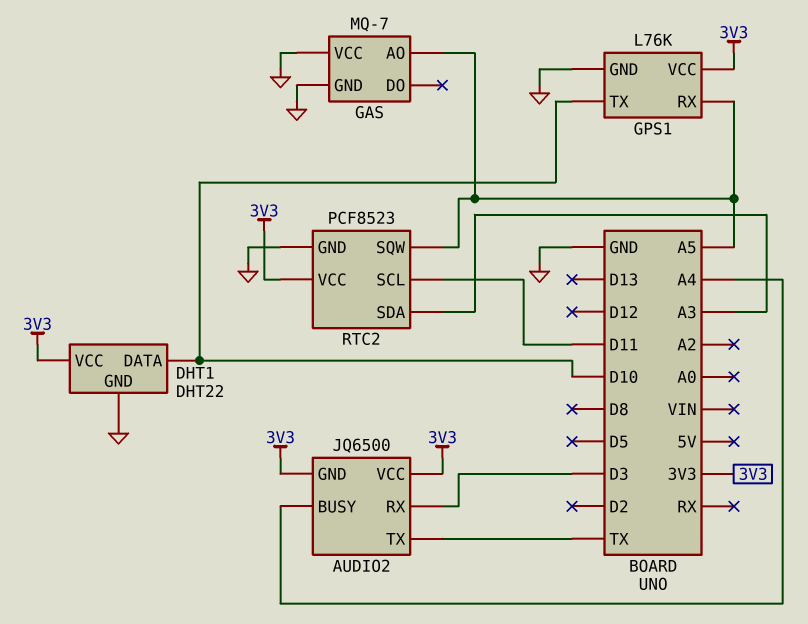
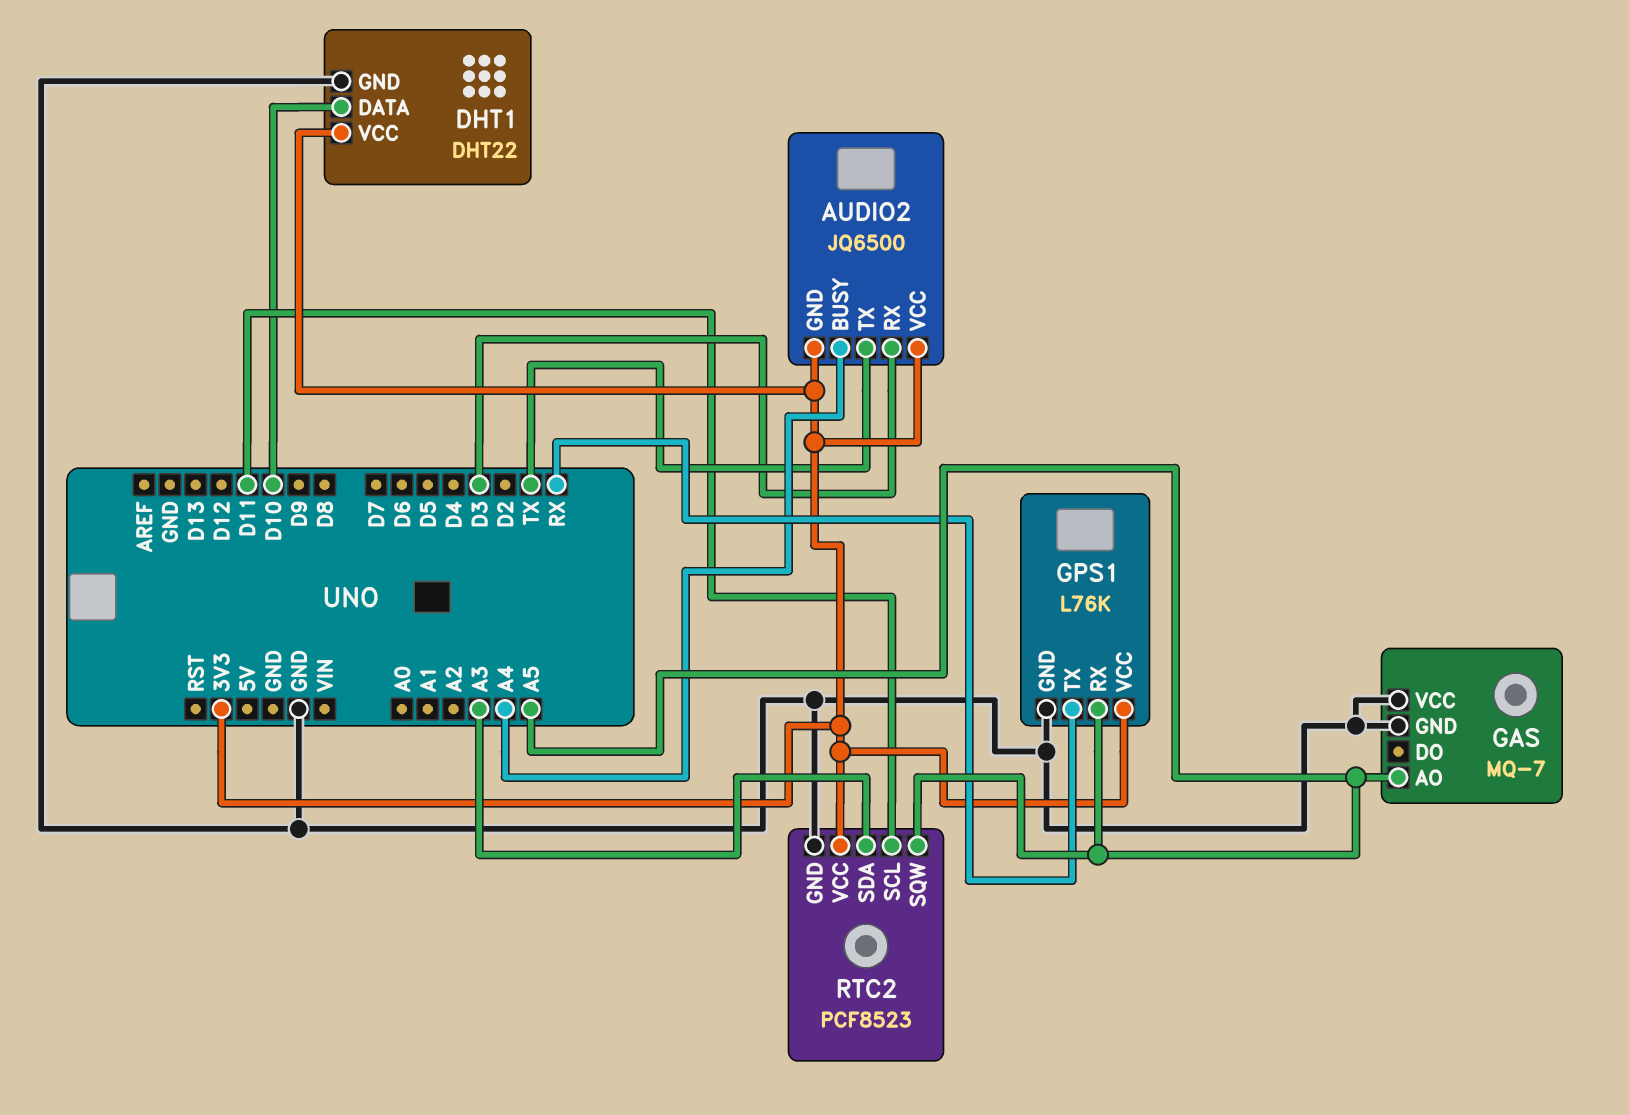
GPS1 pin TX: D10 -> RX

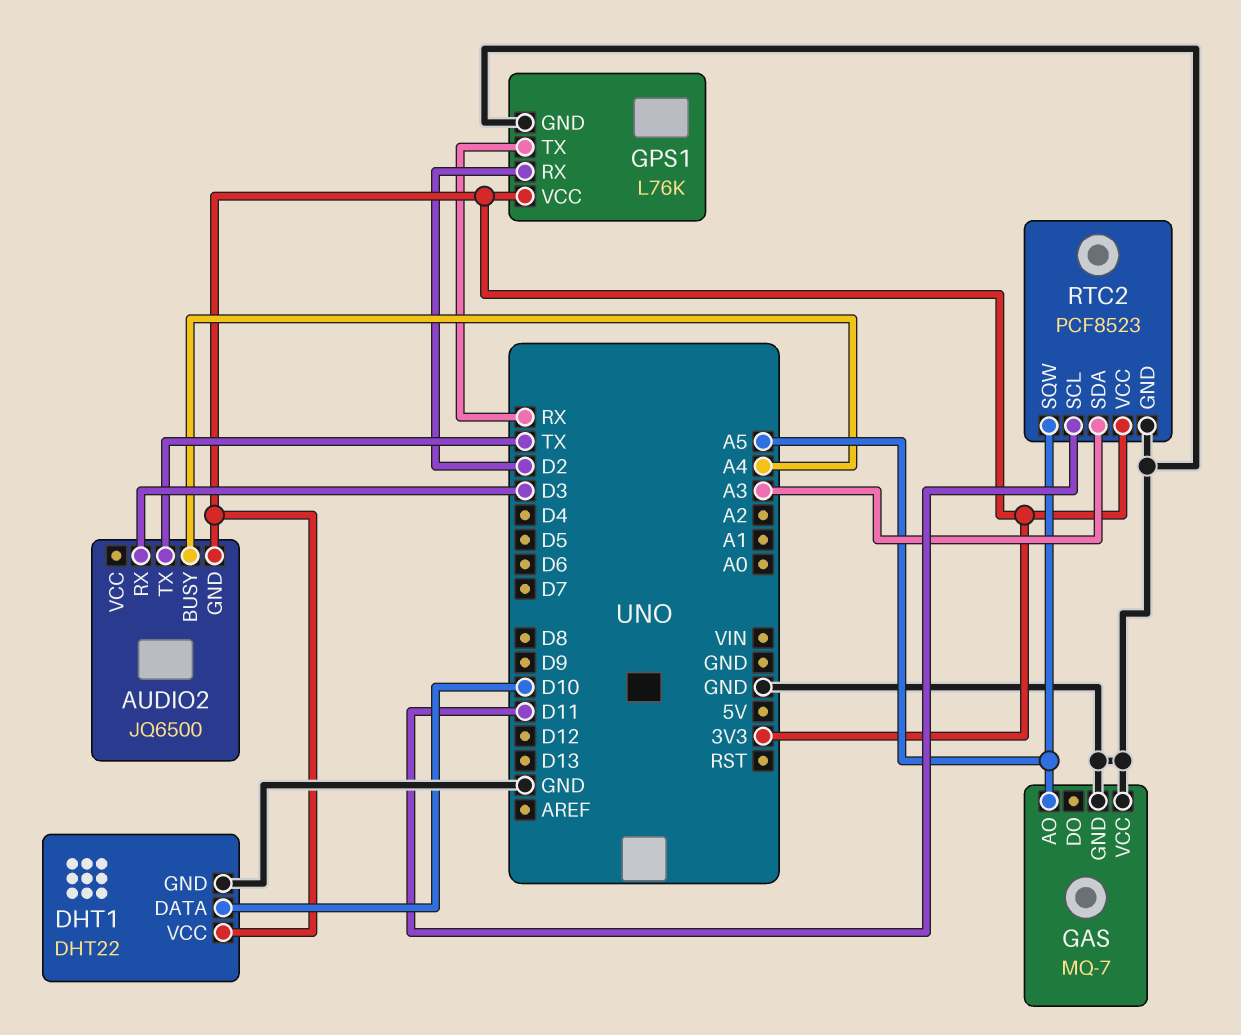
AUDIO2 pin VCC: 3V3 -> none
GPS1 pin RX: A5 -> D2

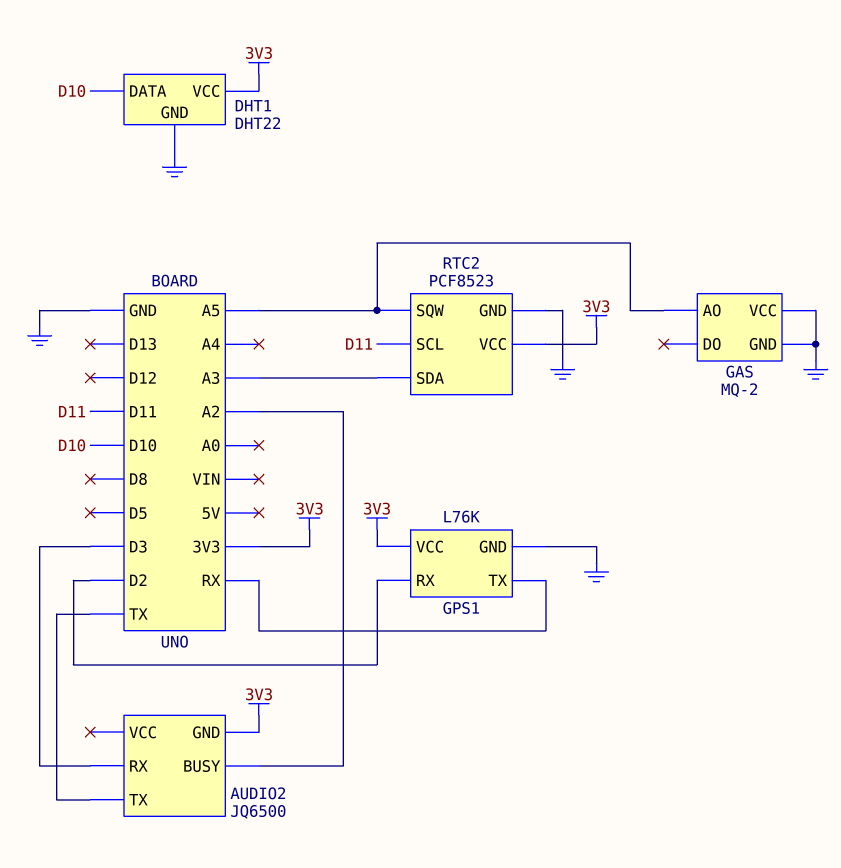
AUDIO2 pin BUSY: A4 -> A2
GAS: MQ-7 -> MQ-2

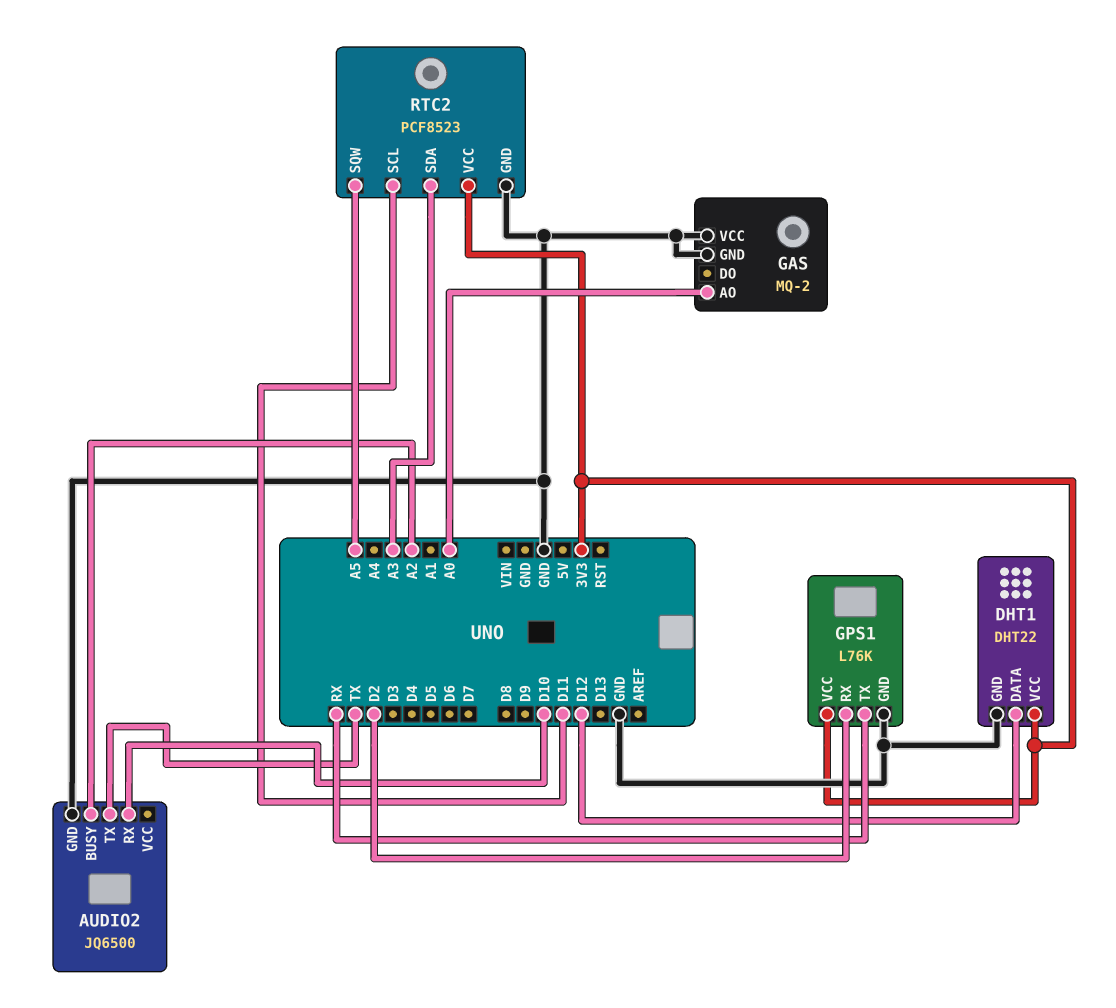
AUDIO2 pin GND: 3V3 -> GND
AUDIO2 pin RX: D3 -> D10
DHT1 pin DATA: D10 -> D12
GAS pin AO: A5 -> A0

